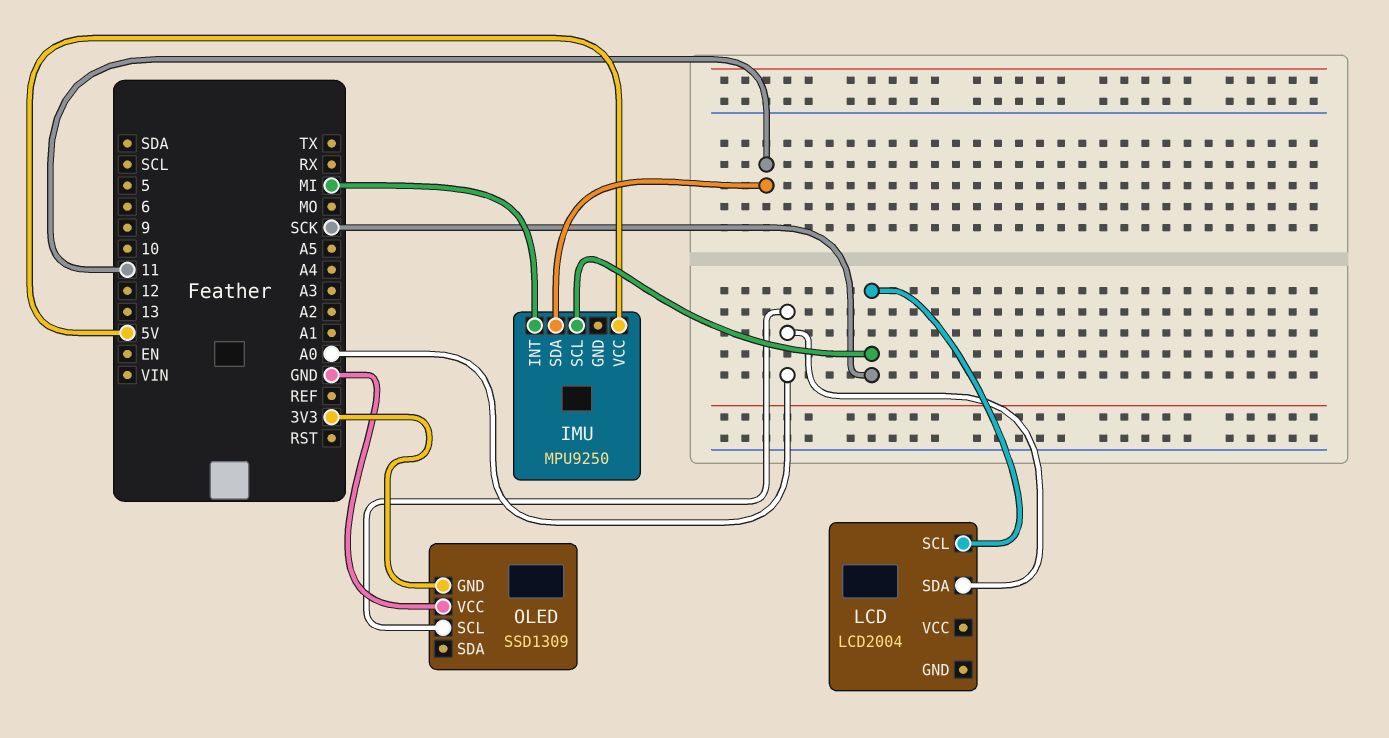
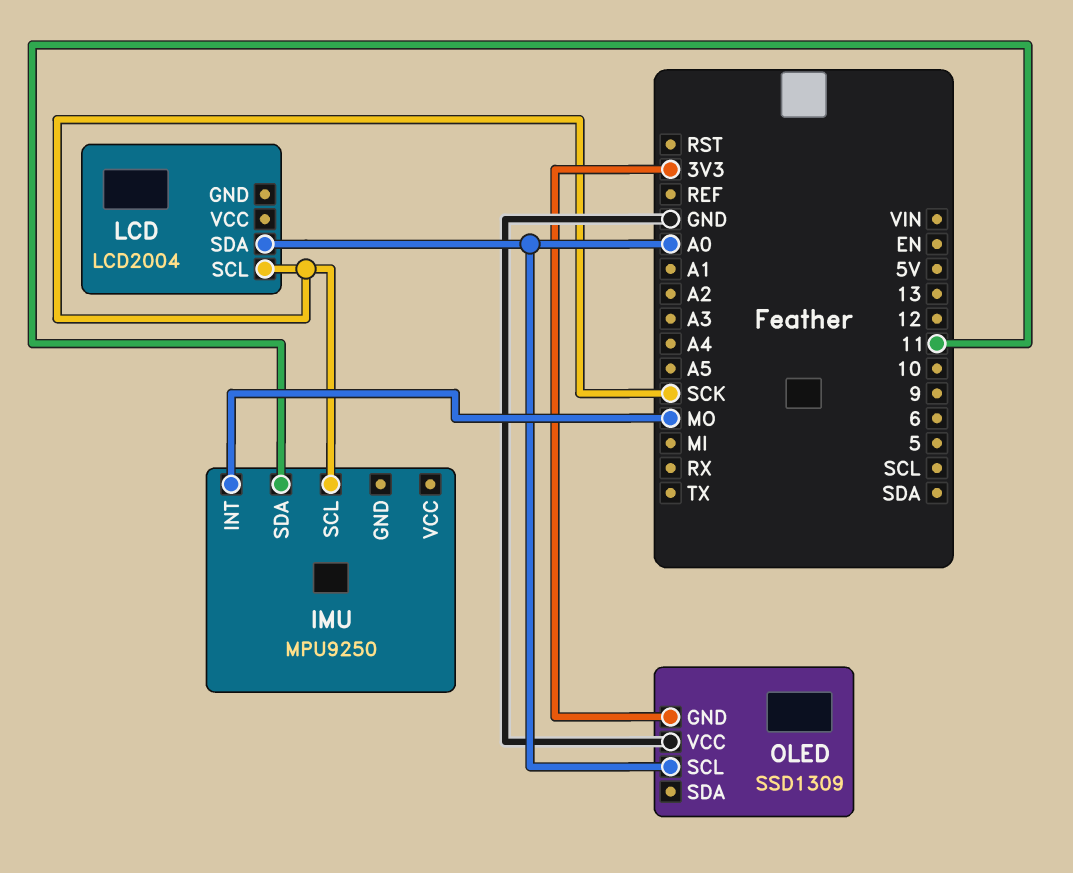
IMU pin INT: MI -> MO
IMU pin VCC: 5V -> none

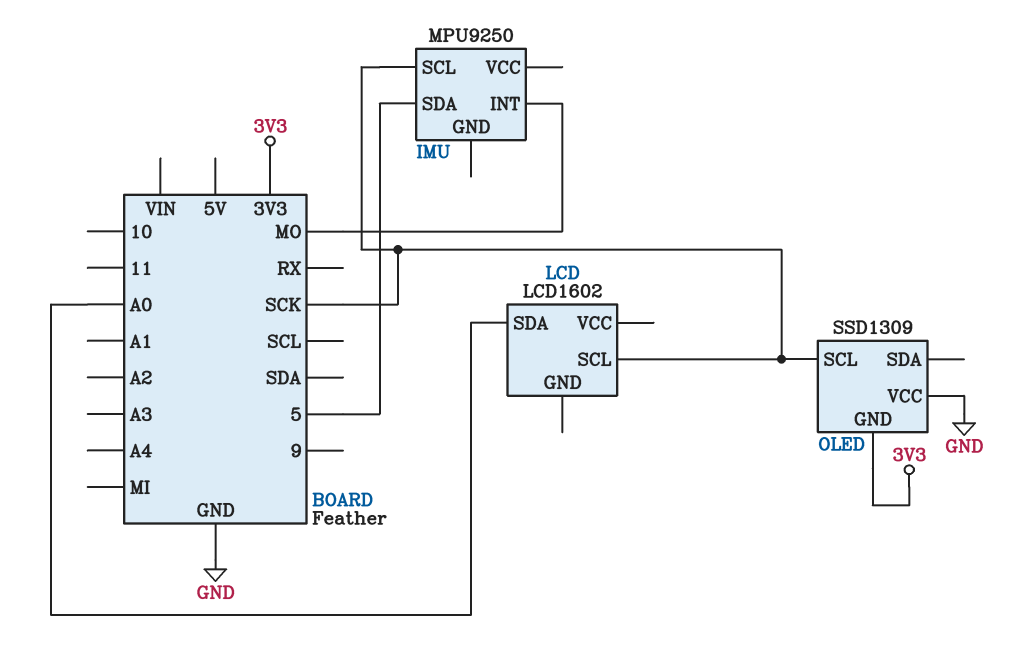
IMU pin SDA: 11 -> 5
LCD: LCD2004 -> LCD1602
OLED pin SCL: A0 -> SCK

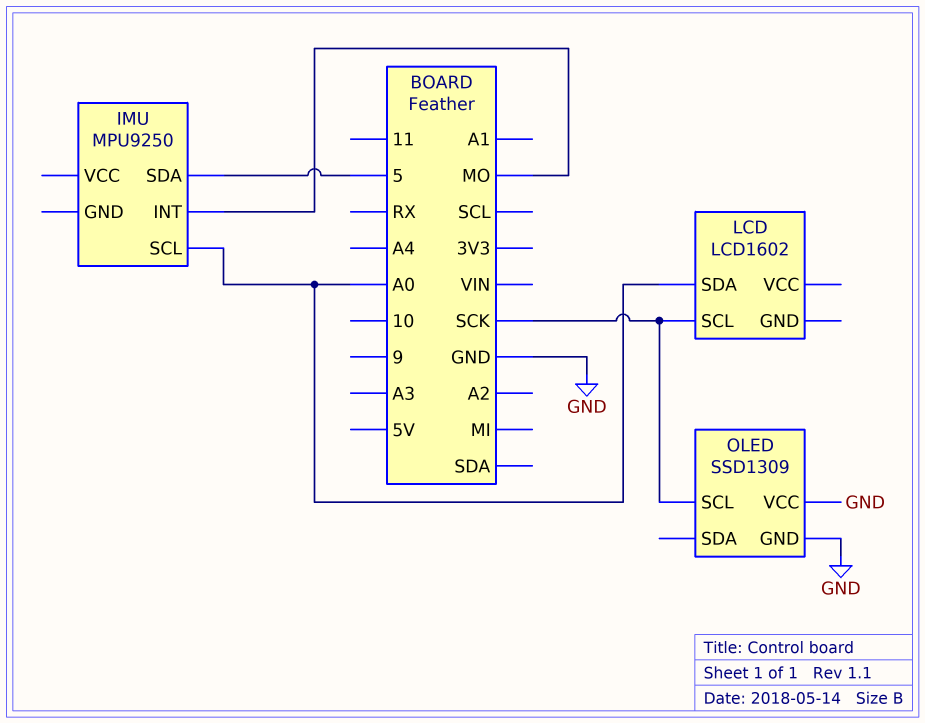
IMU pin SCL: SCK -> A0
OLED pin GND: 3V3 -> GND

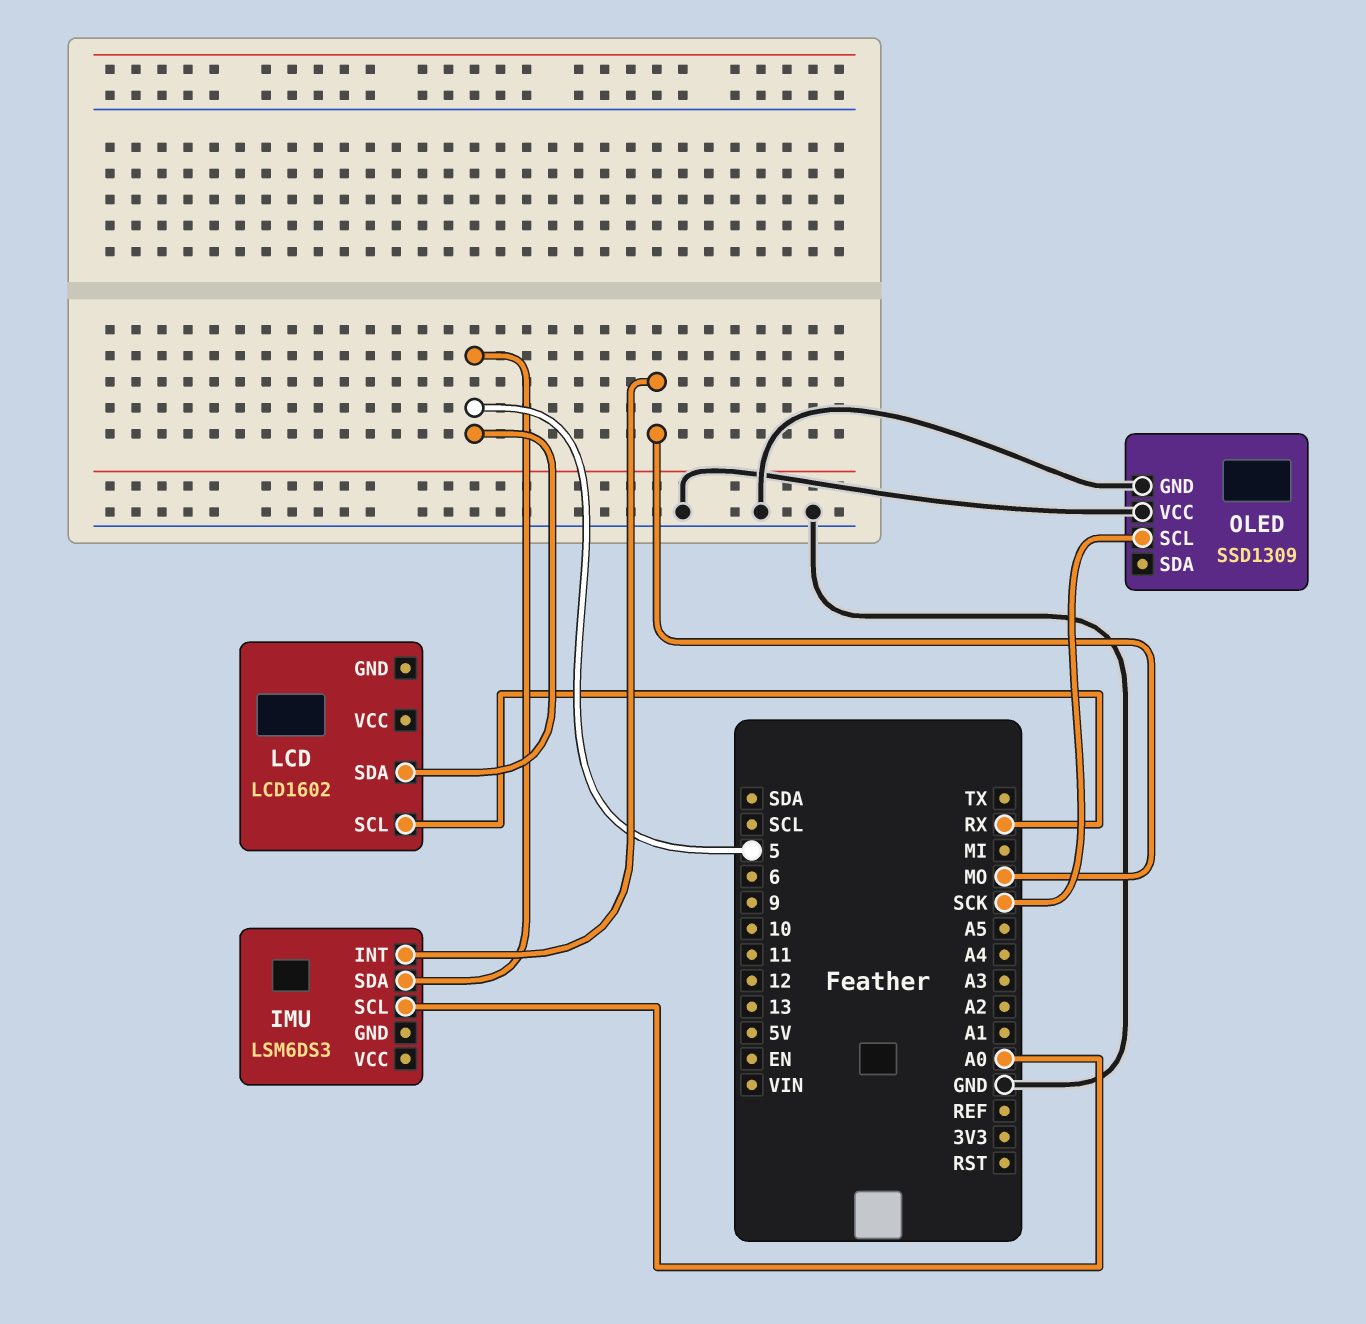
IMU: MPU9250 -> LSM6DS3
LCD pin SCL: SCK -> RX
LCD pin SDA: A0 -> 5

